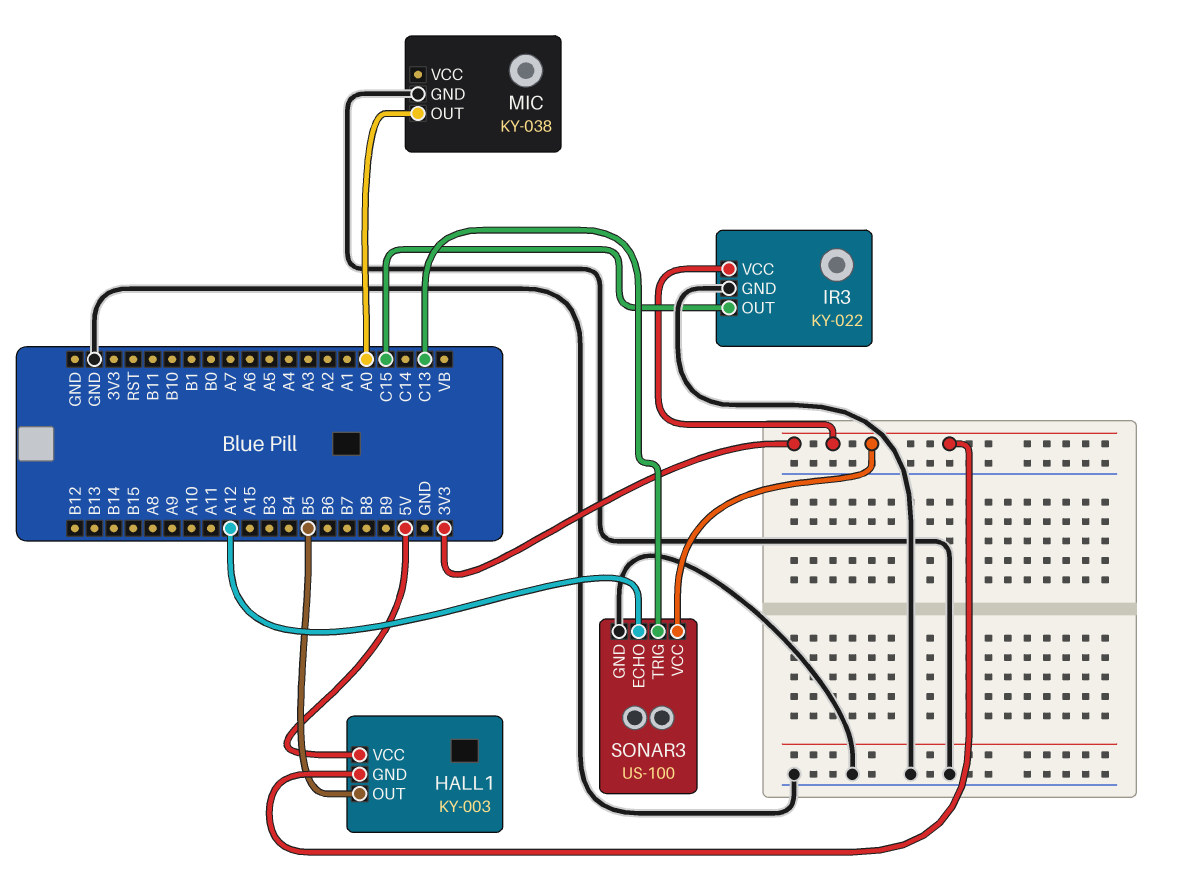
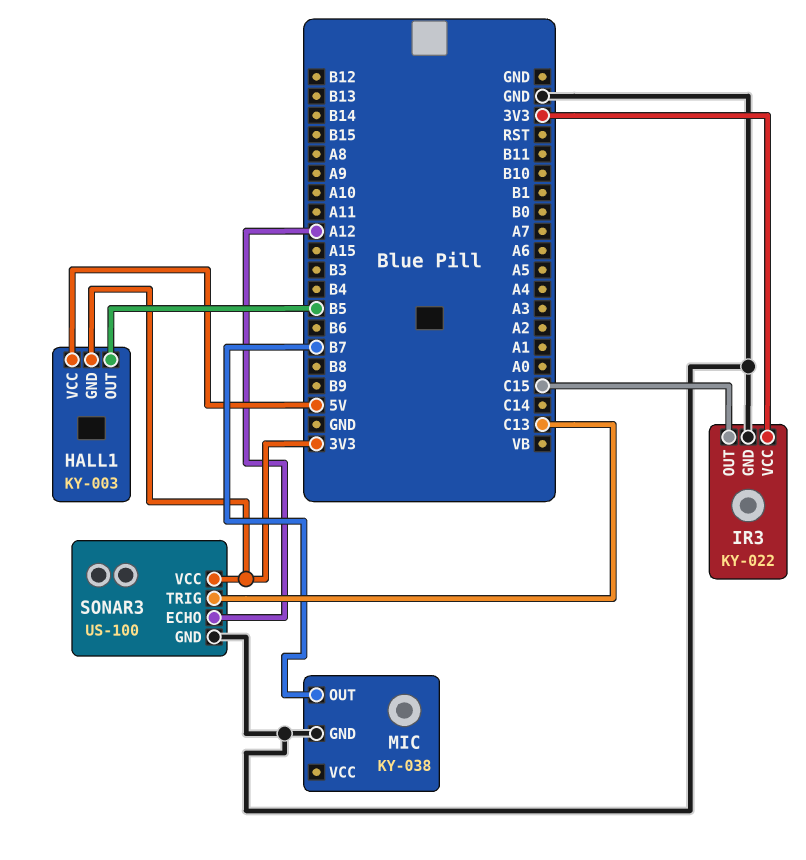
MIC pin OUT: A0 -> B7

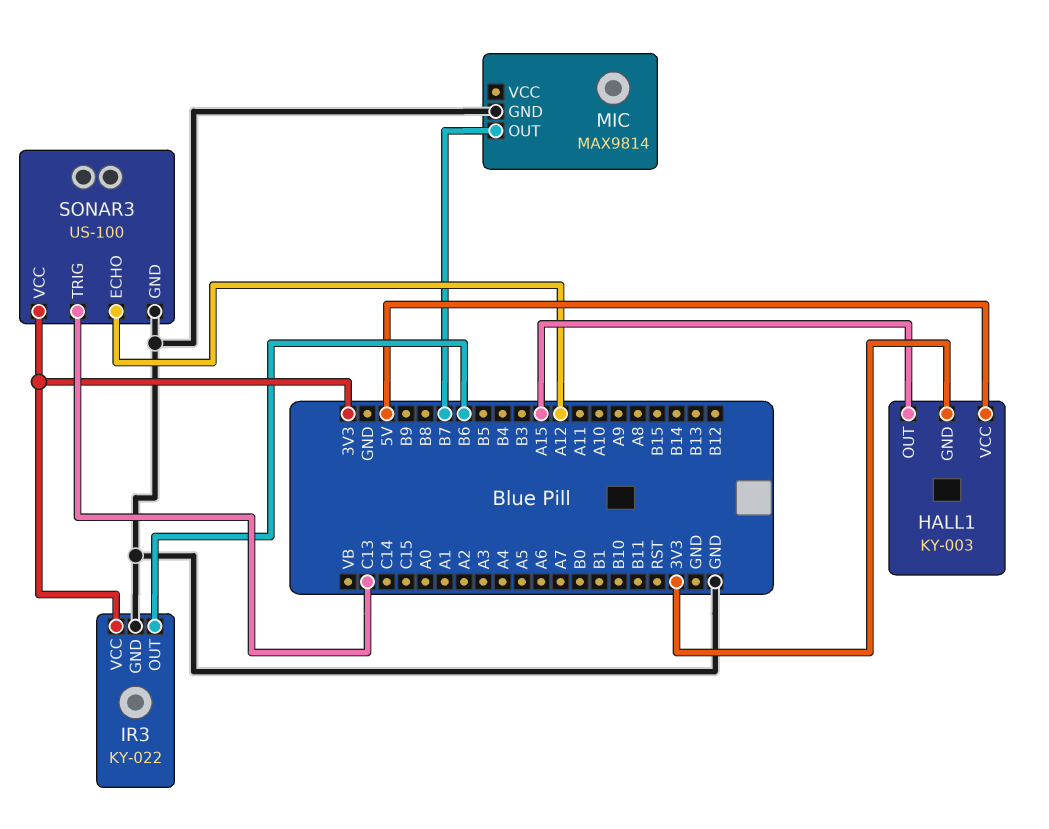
HALL1 pin OUT: B5 -> A15
IR3 pin OUT: C15 -> B6
MIC: KY-038 -> MAX9814

